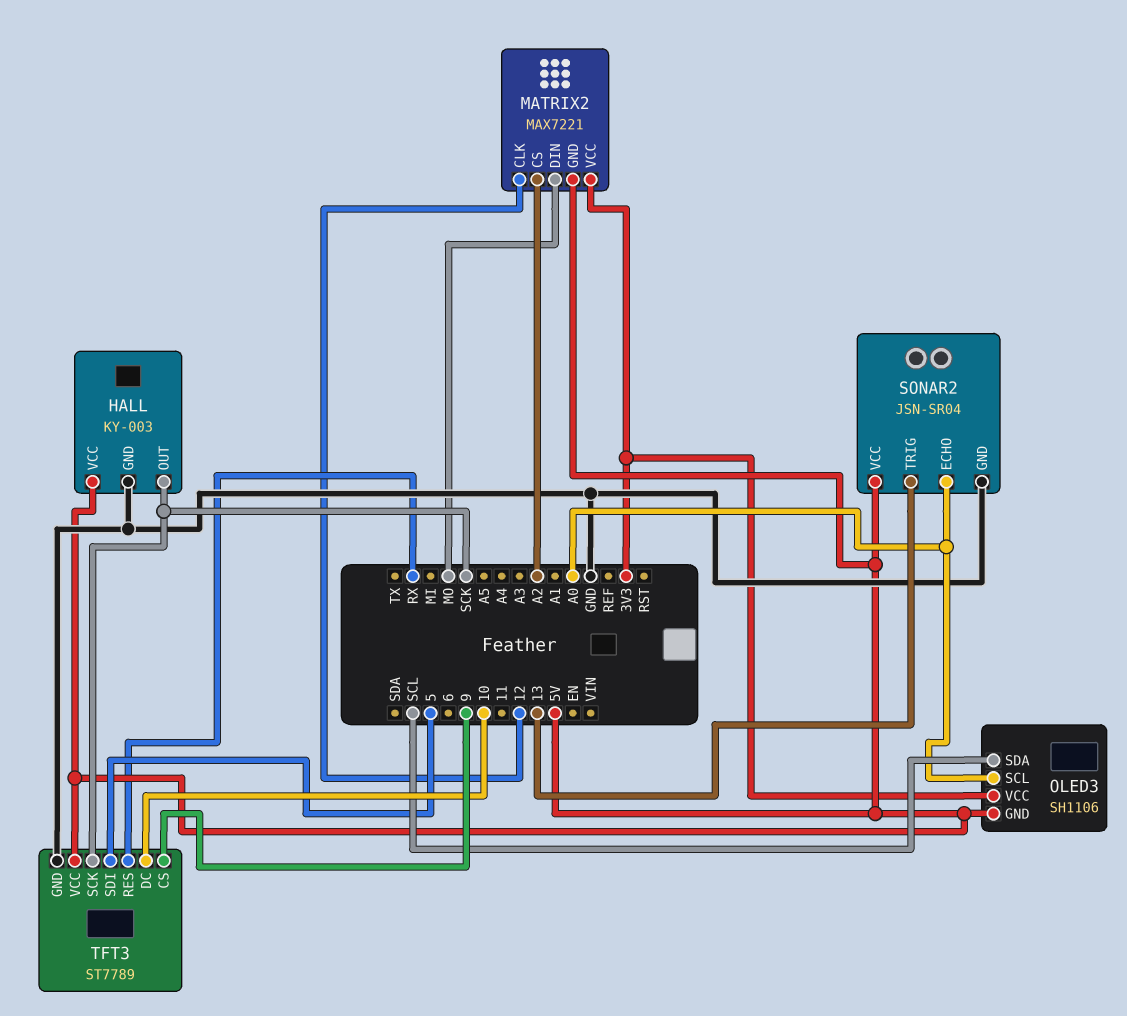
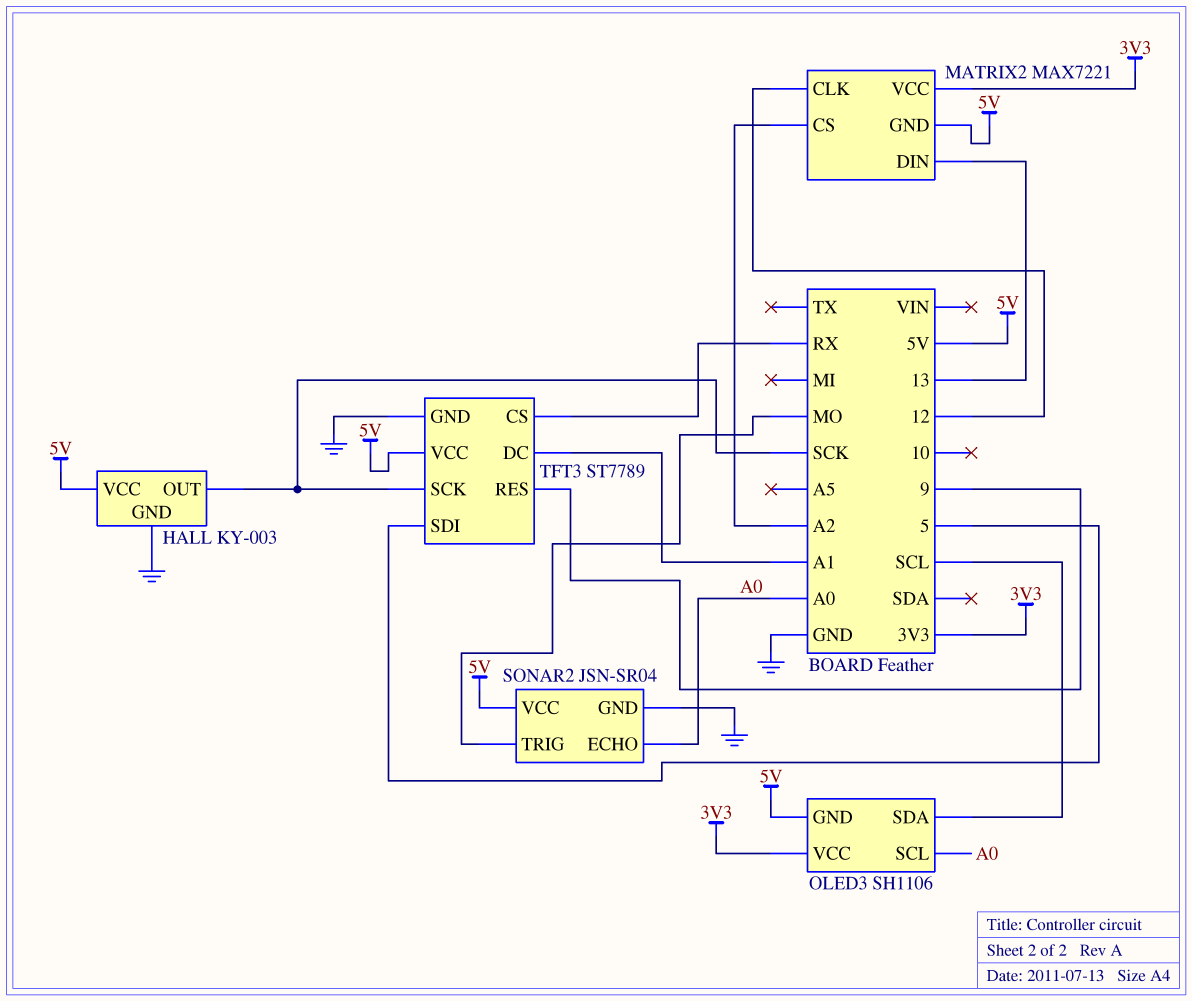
MATRIX2 pin DIN: MO -> 13
SONAR2 pin TRIG: 13 -> MO
TFT3 pin CS: 9 -> RX
TFT3 pin DC: 10 -> A1
TFT3 pin RES: RX -> 9

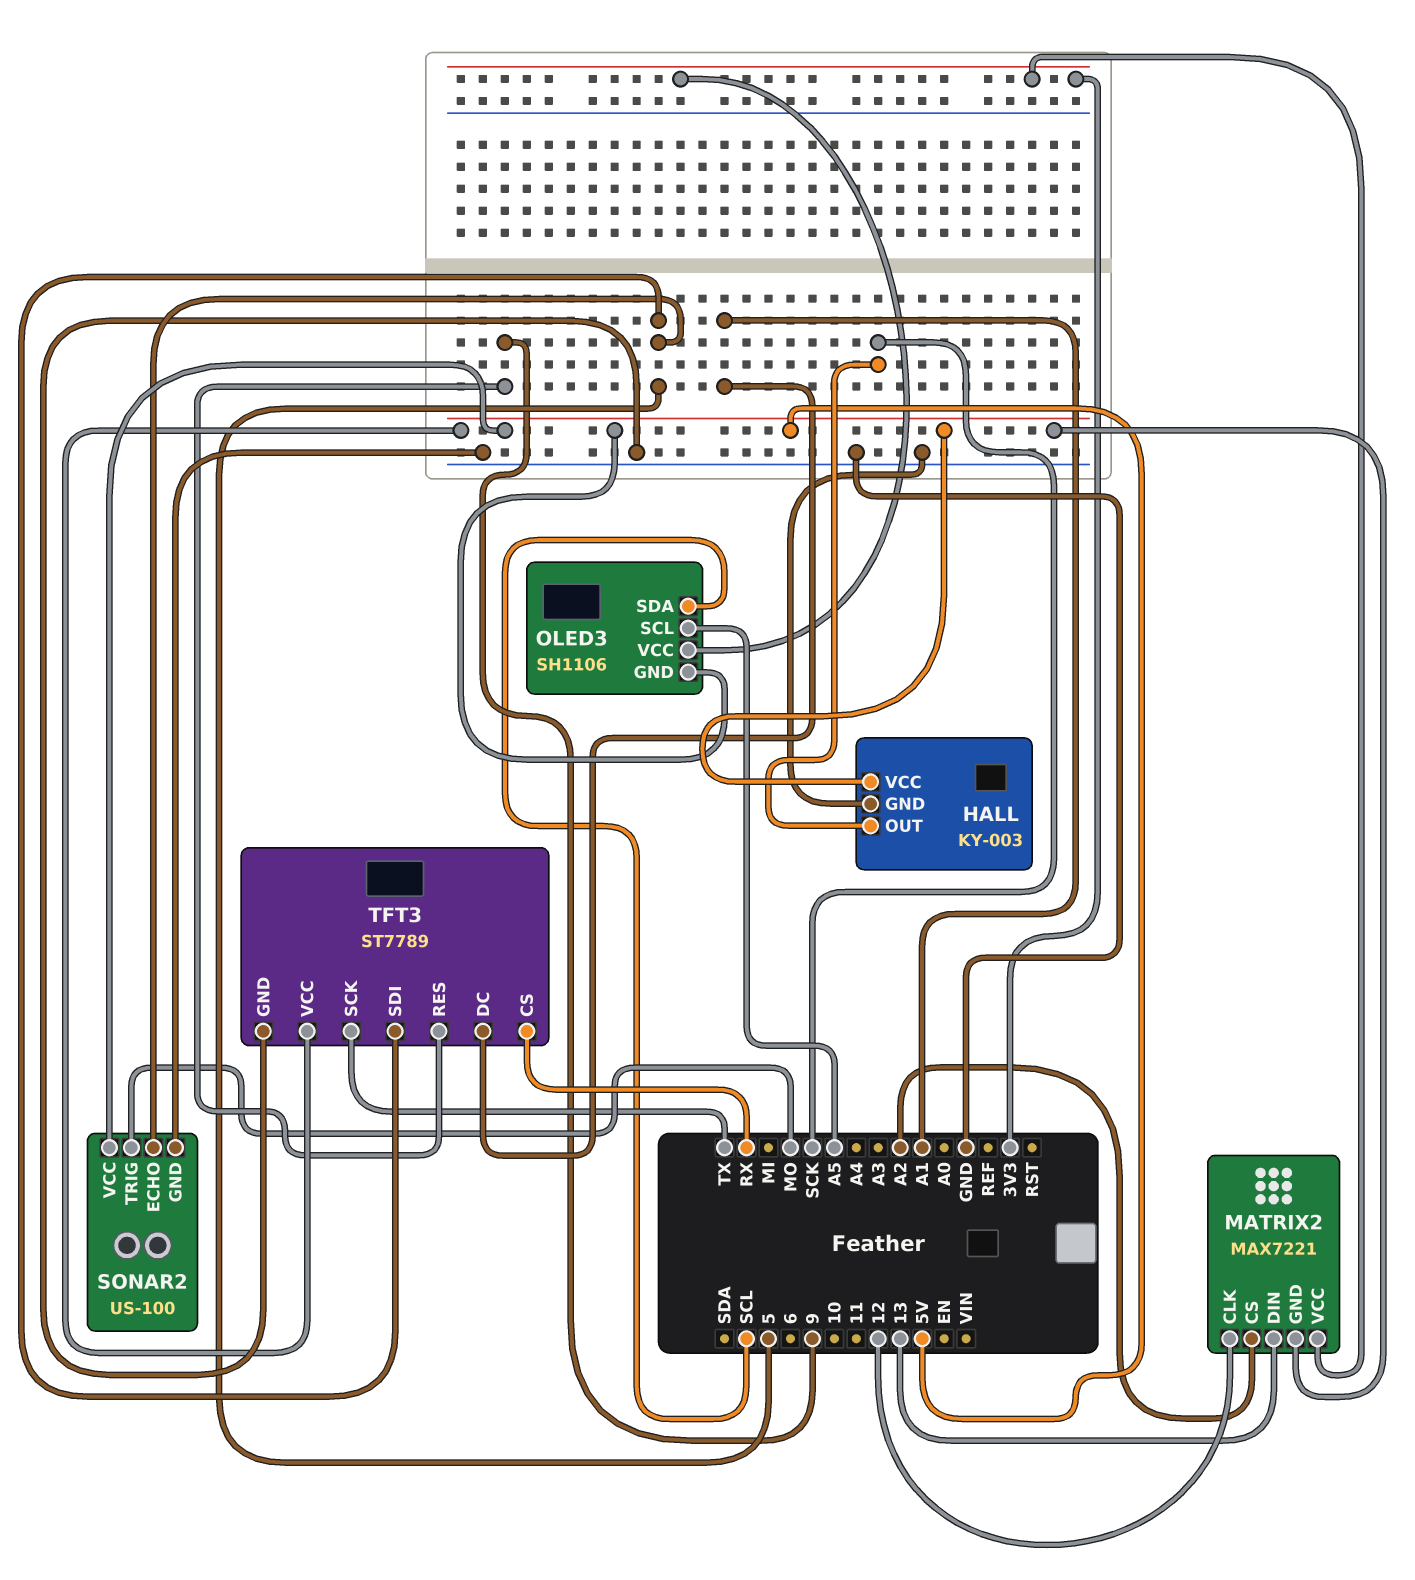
OLED3 pin SCL: A0 -> A5
SONAR2: JSN-SR04 -> US-100
SONAR2 pin ECHO: A0 -> 5
TFT3 pin SCK: SCK -> TX

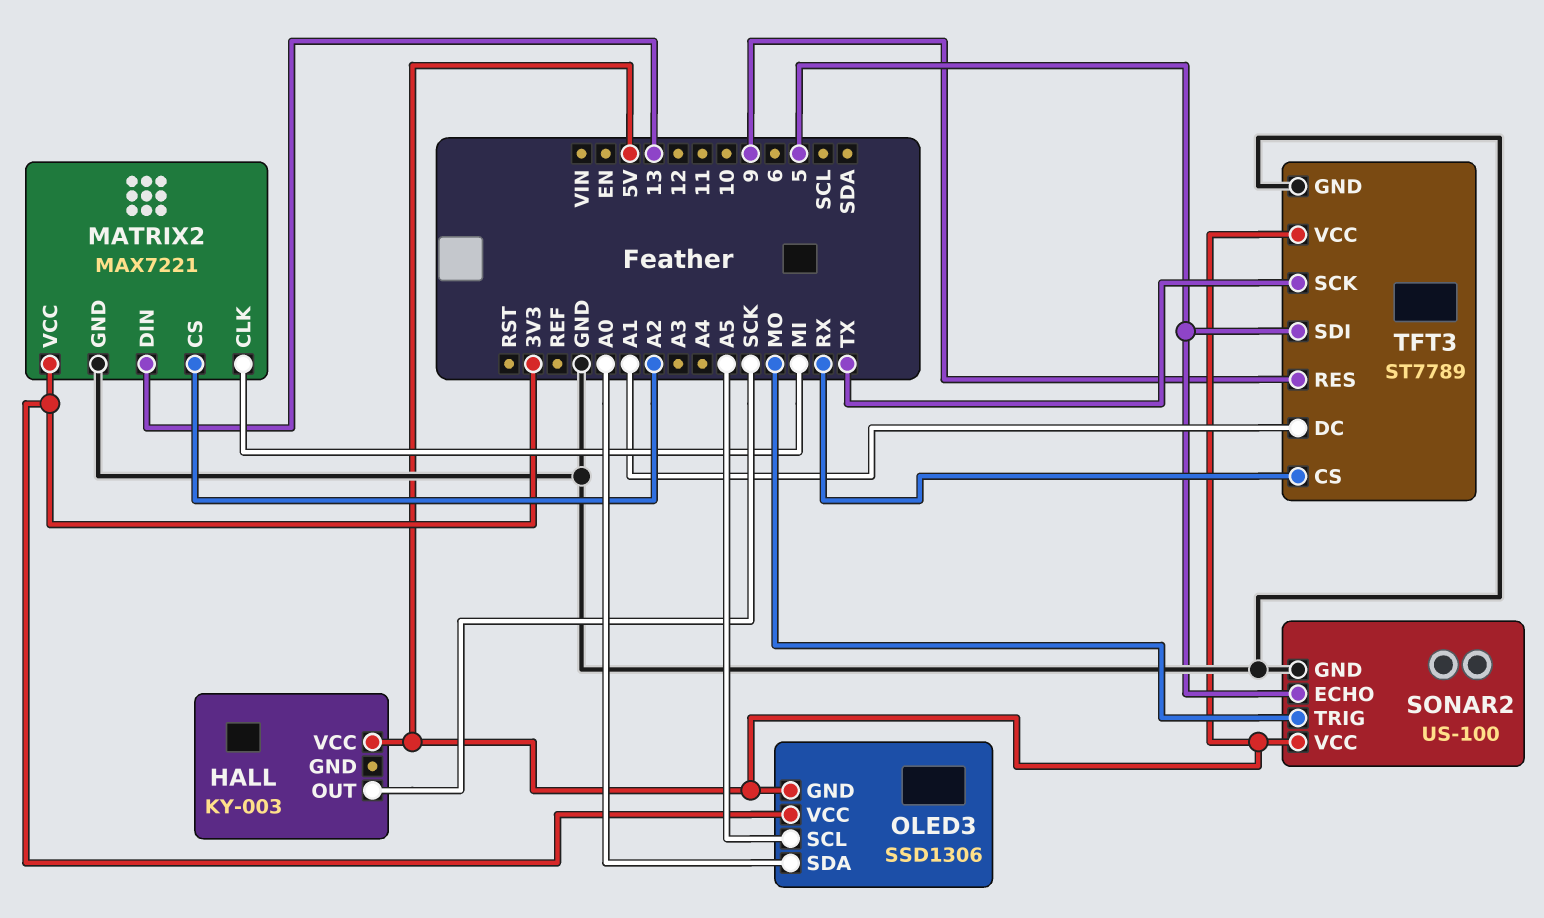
HALL pin GND: GND -> none
MATRIX2 pin CLK: 12 -> MI
MATRIX2 pin GND: 5V -> GND
OLED3: SH1106 -> SSD1306
OLED3 pin SDA: SCL -> A0

